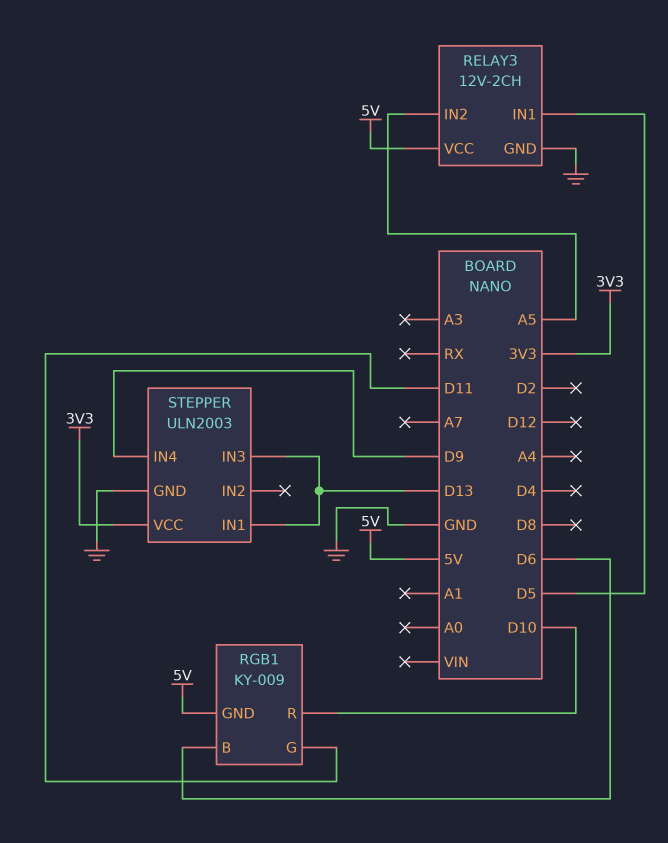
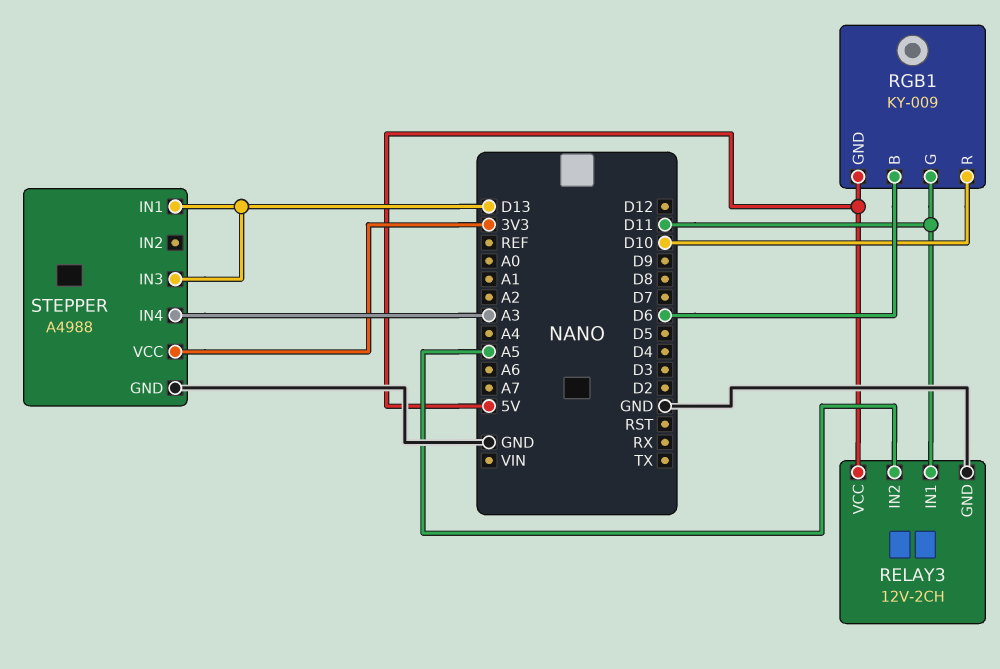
RELAY3 pin IN1: D5 -> D11
STEPPER: ULN2003 -> A4988
STEPPER pin IN4: D9 -> A3

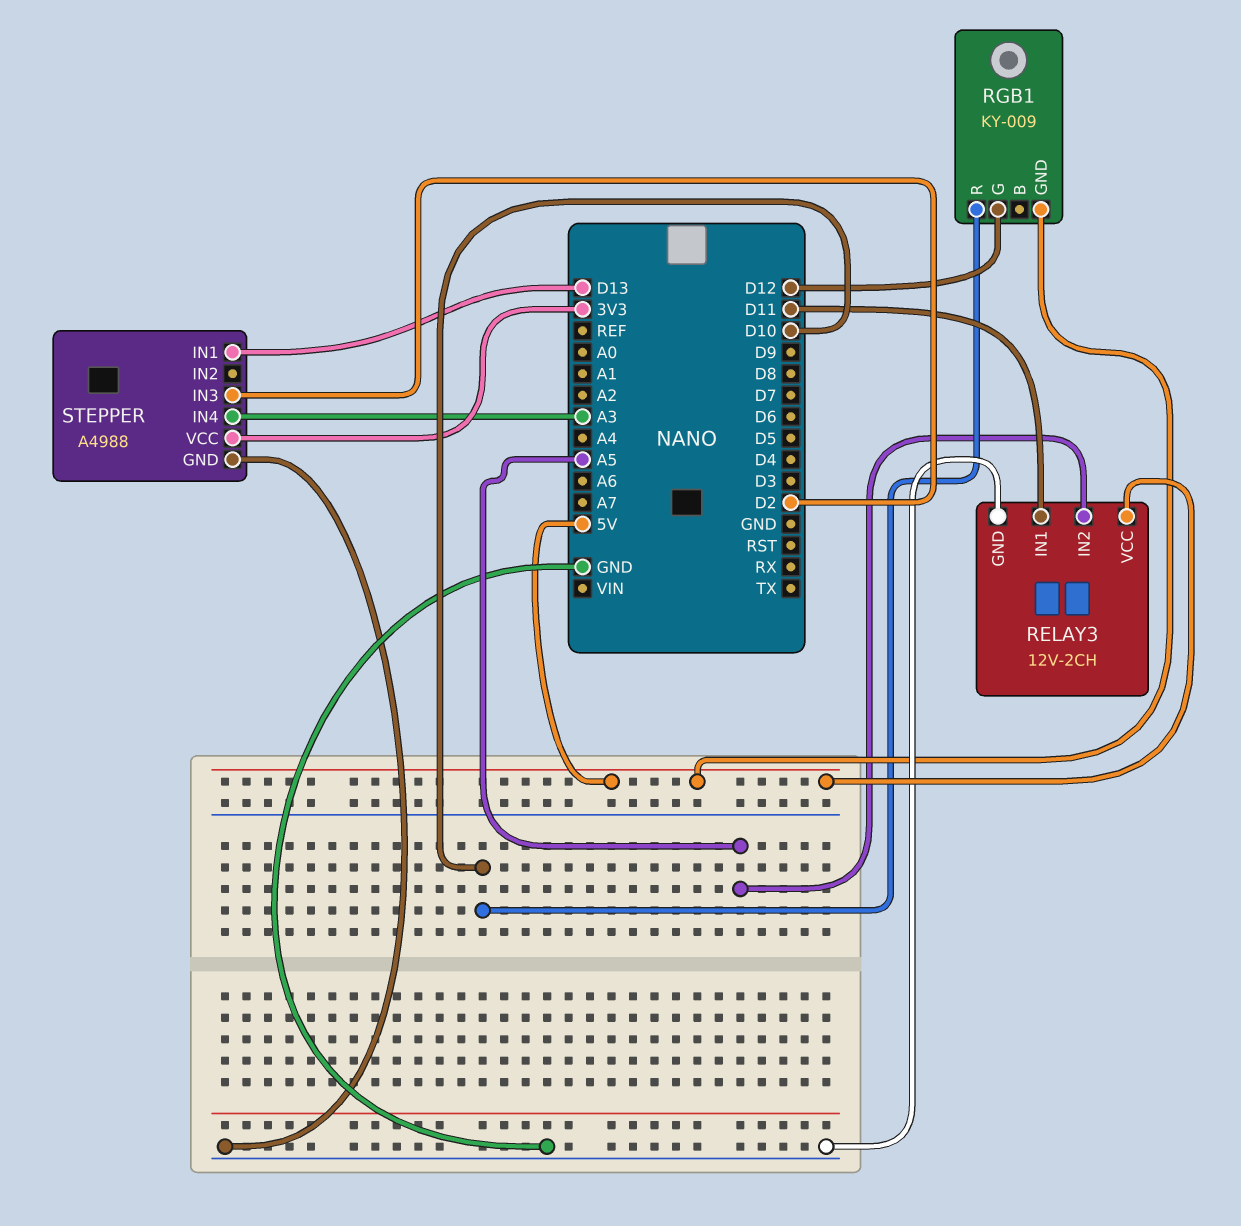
RGB1 pin B: D6 -> none
RGB1 pin G: D11 -> D12
STEPPER pin IN3: D13 -> D2

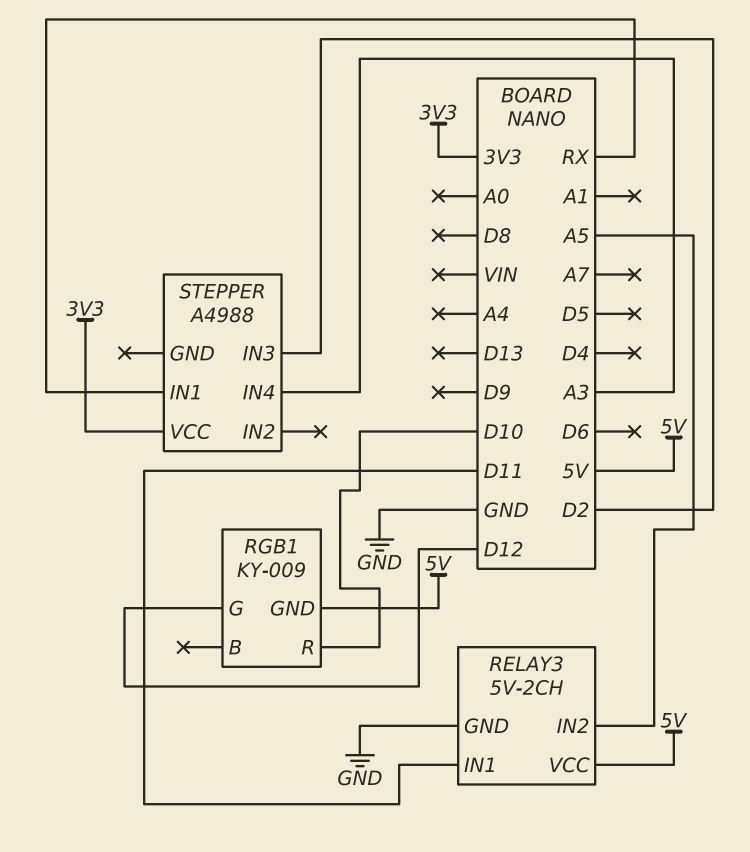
RELAY3: 12V-2CH -> 5V-2CH
STEPPER pin GND: GND -> none
STEPPER pin IN1: D13 -> RX

